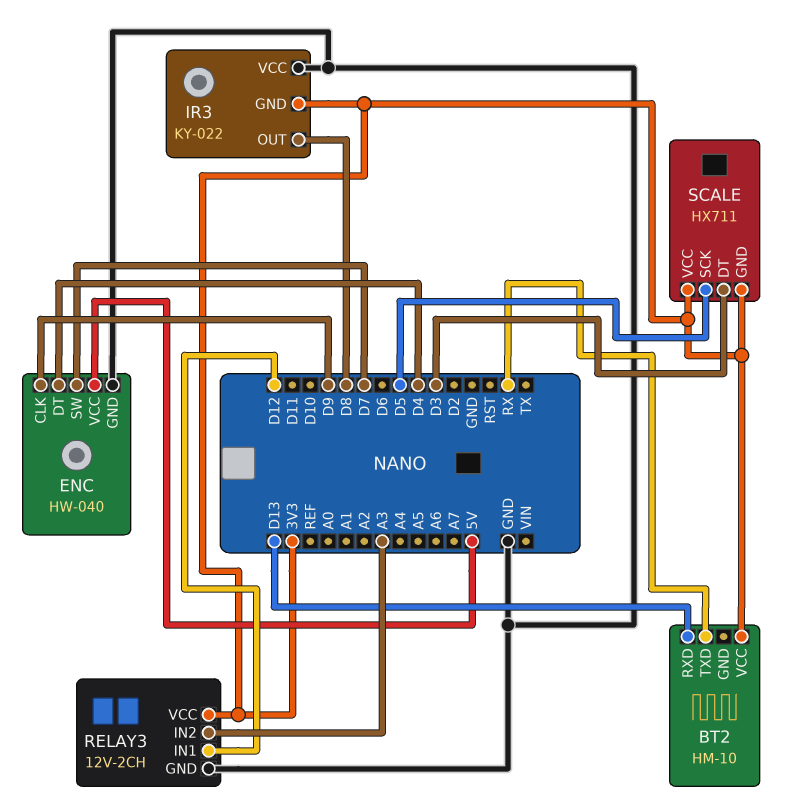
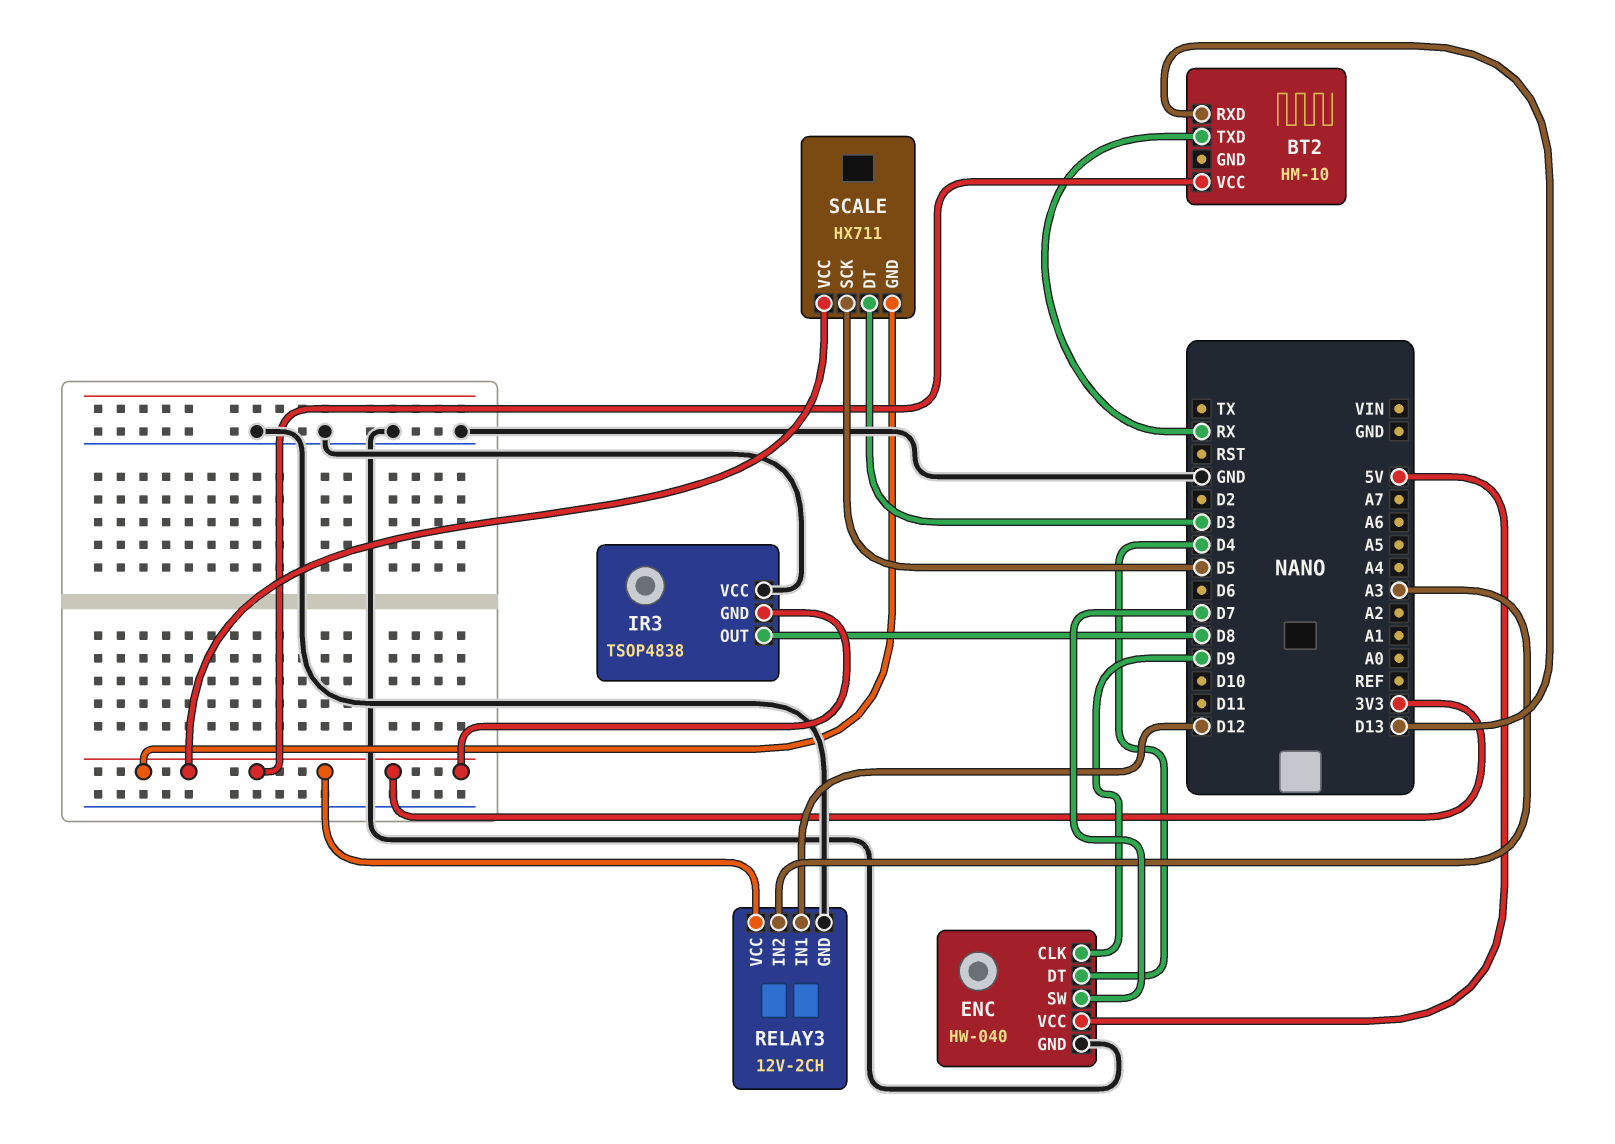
IR3: KY-022 -> TSOP4838

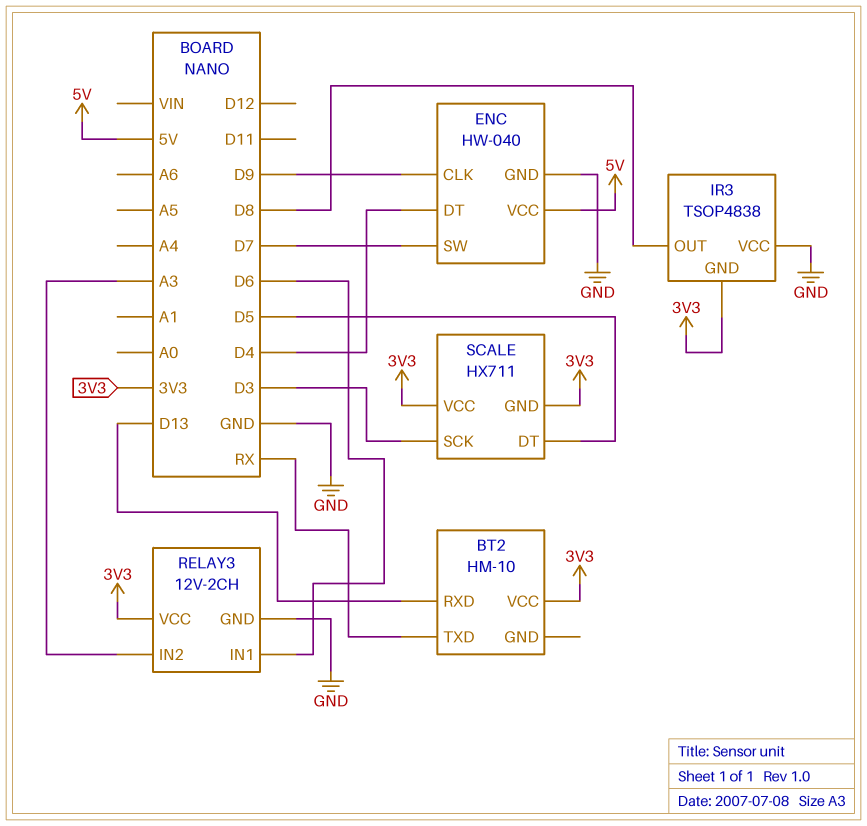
RELAY3 pin IN1: D12 -> D6
SCALE pin DT: D3 -> D5
SCALE pin SCK: D5 -> D3

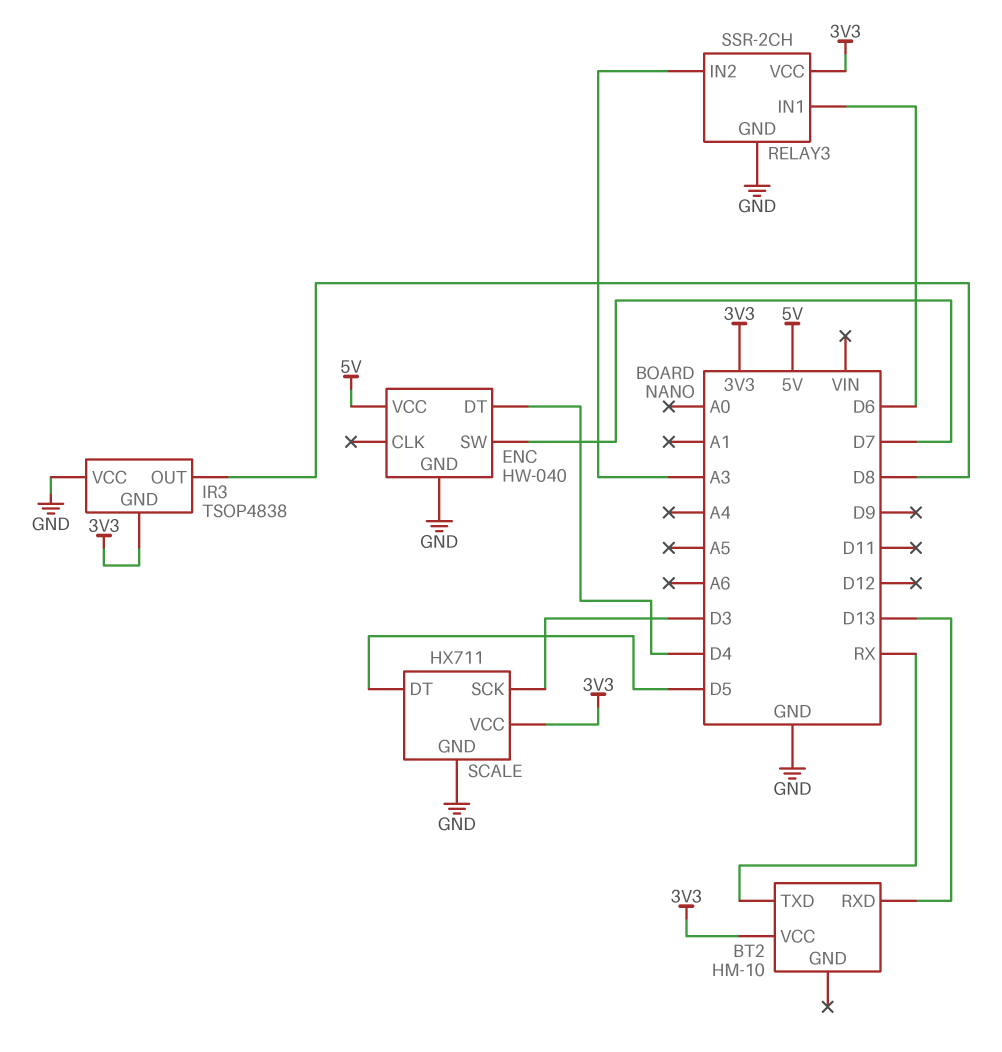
ENC pin CLK: D9 -> none
RELAY3: 12V-2CH -> SSR-2CH
SCALE pin GND: 3V3 -> GND

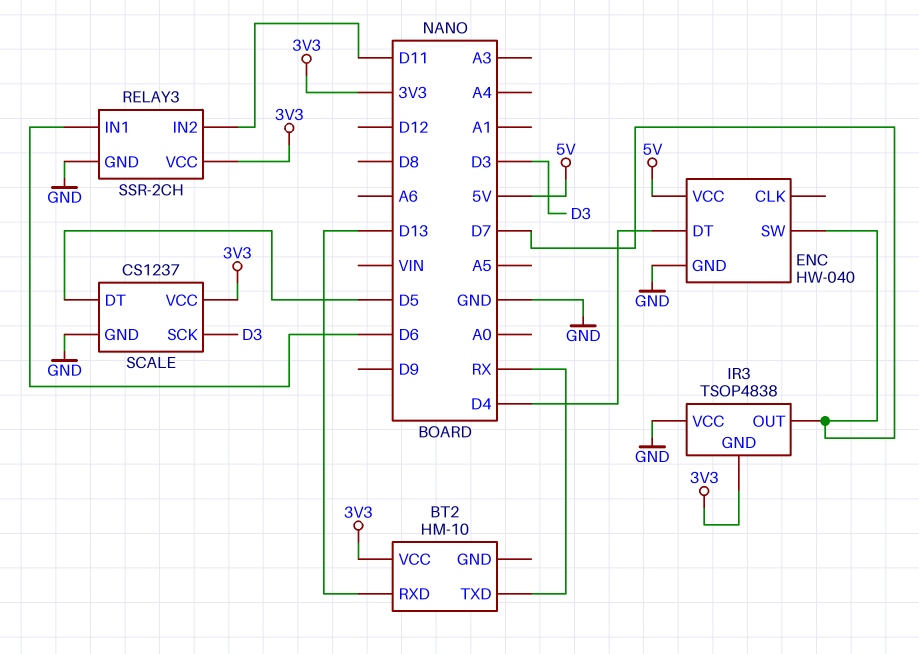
IR3 pin OUT: D8 -> D7
RELAY3 pin IN2: A3 -> D11
SCALE: HX711 -> CS1237

